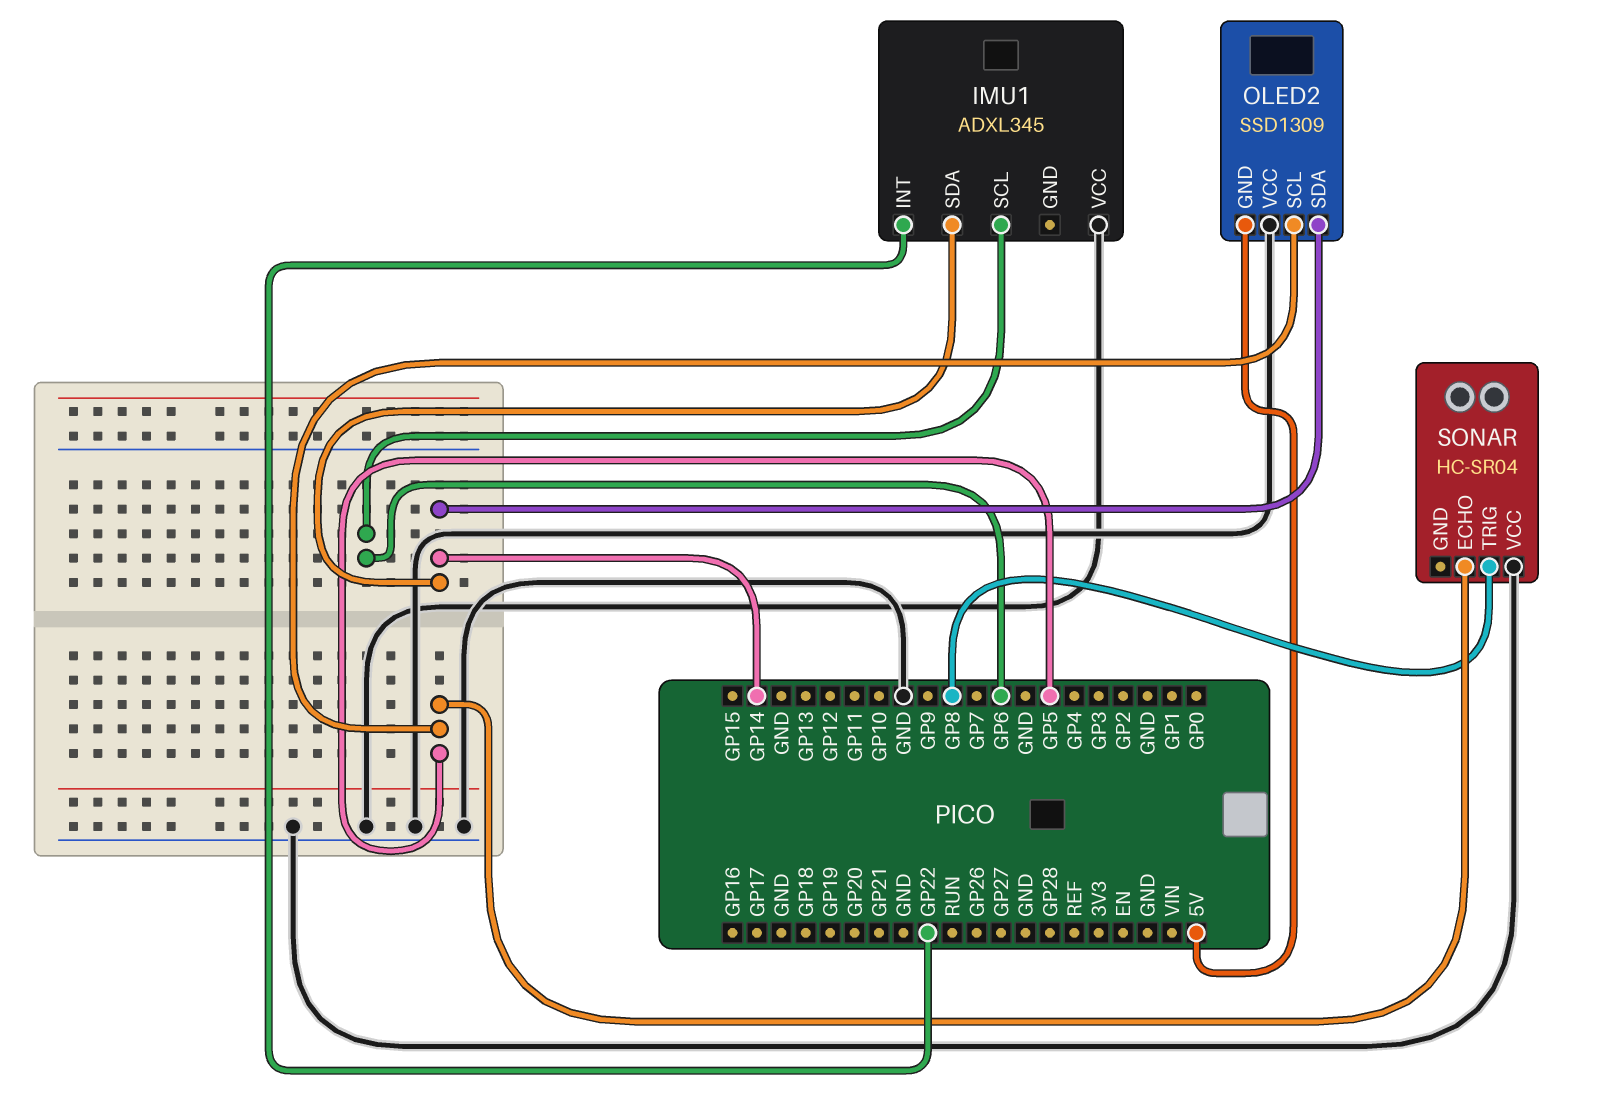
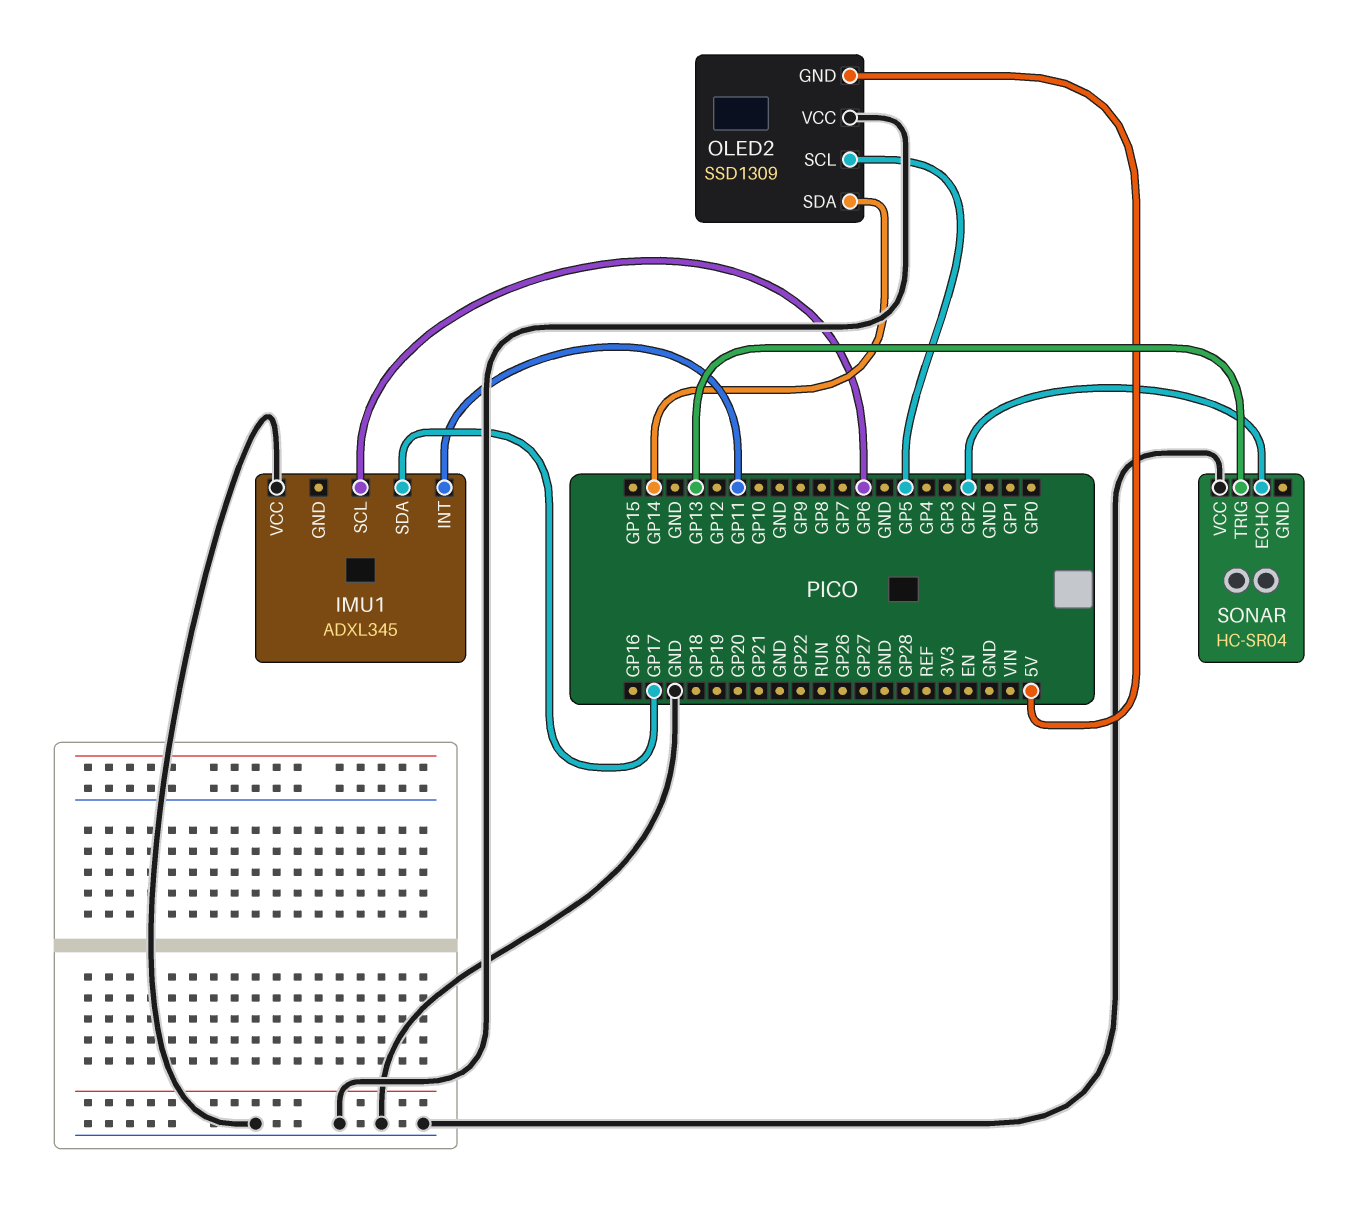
IMU1 pin INT: GP22 -> GP11
IMU1 pin SDA: GP14 -> GP17
SONAR pin ECHO: GP5 -> GP2
SONAR pin TRIG: GP8 -> GP13

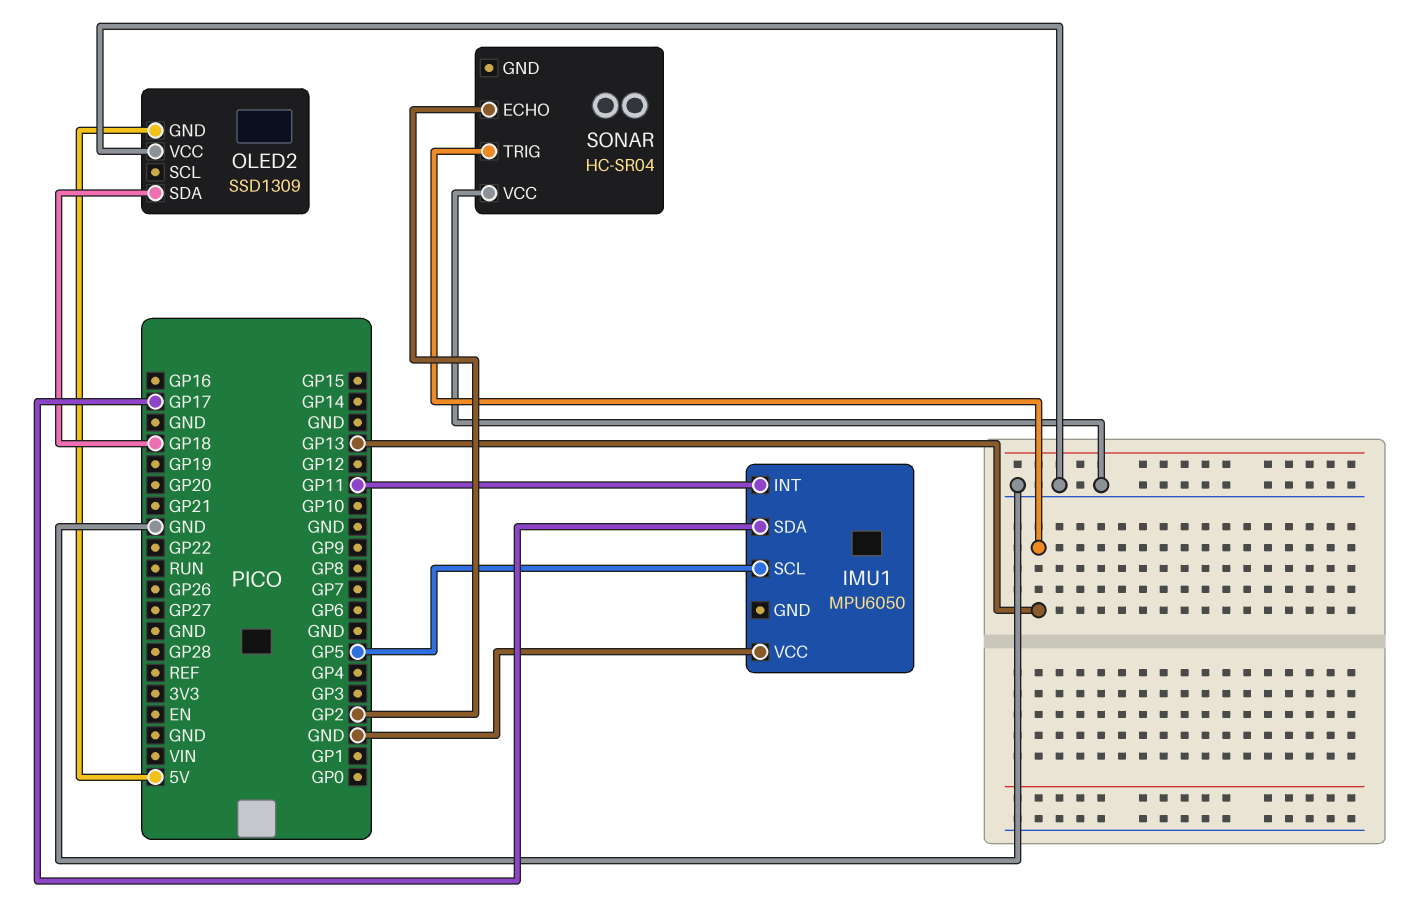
IMU1: ADXL345 -> MPU6050
IMU1 pin SCL: GP6 -> GP5
OLED2 pin SCL: GP5 -> none
OLED2 pin SDA: GP14 -> GP18

